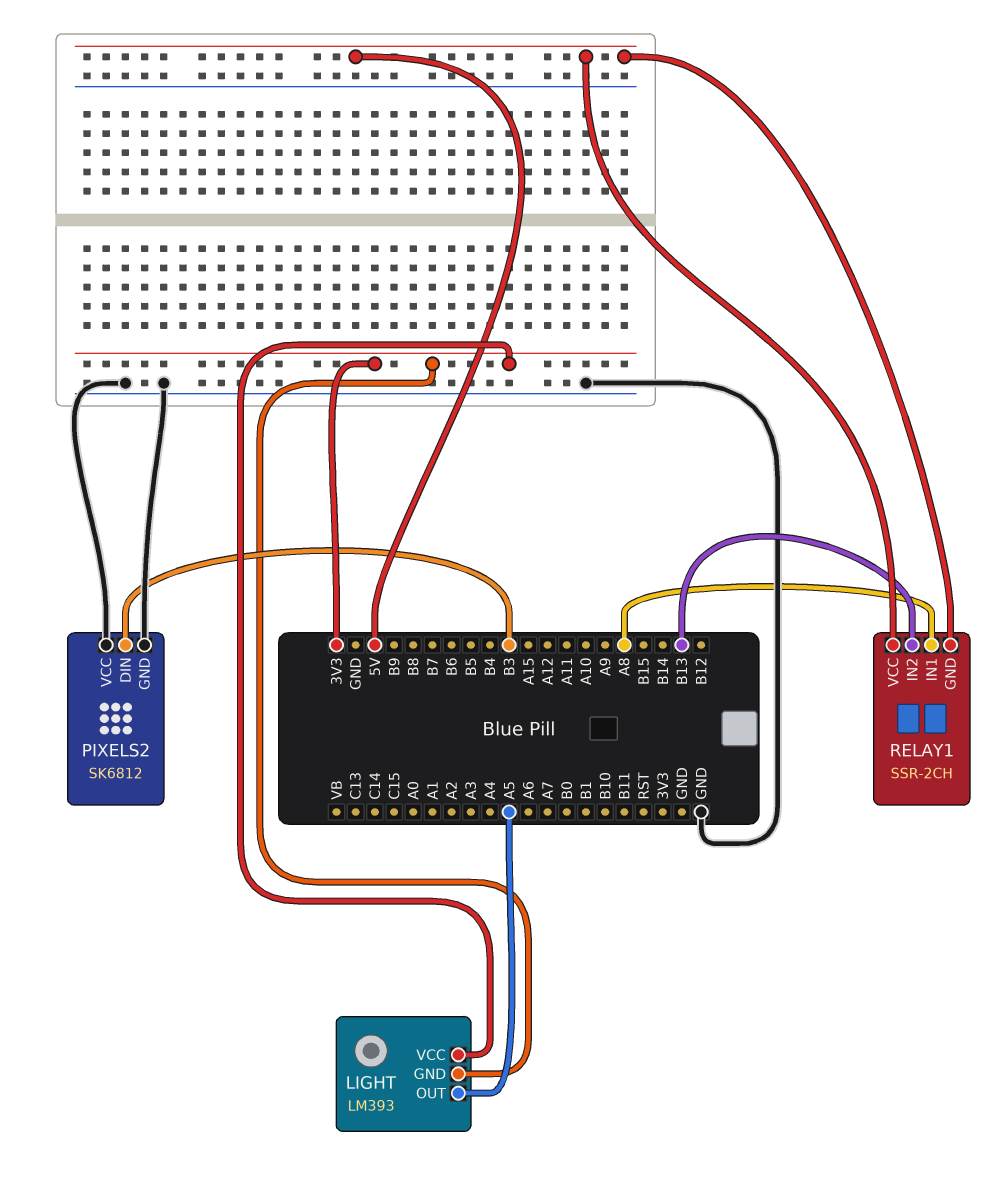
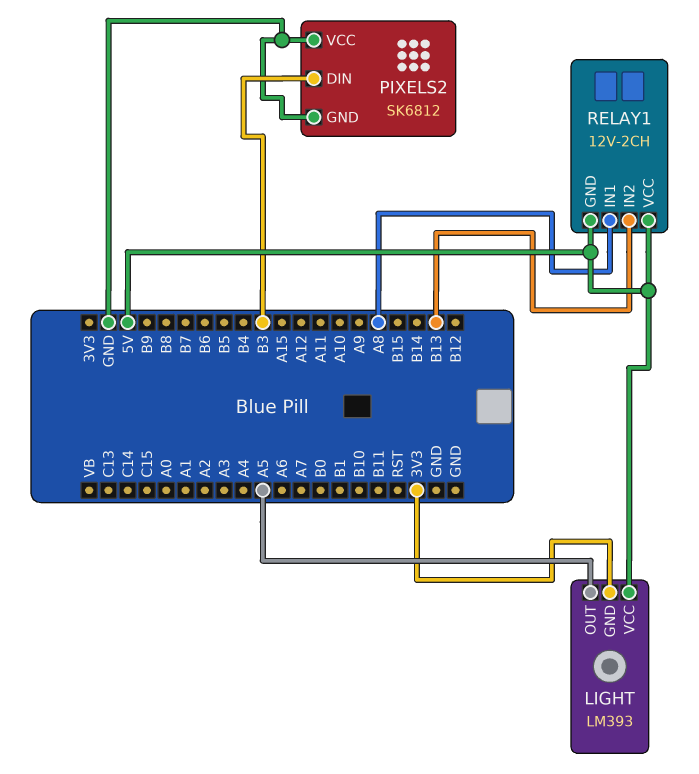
LIGHT pin VCC: 3V3 -> 5V
RELAY1: SSR-2CH -> 12V-2CH

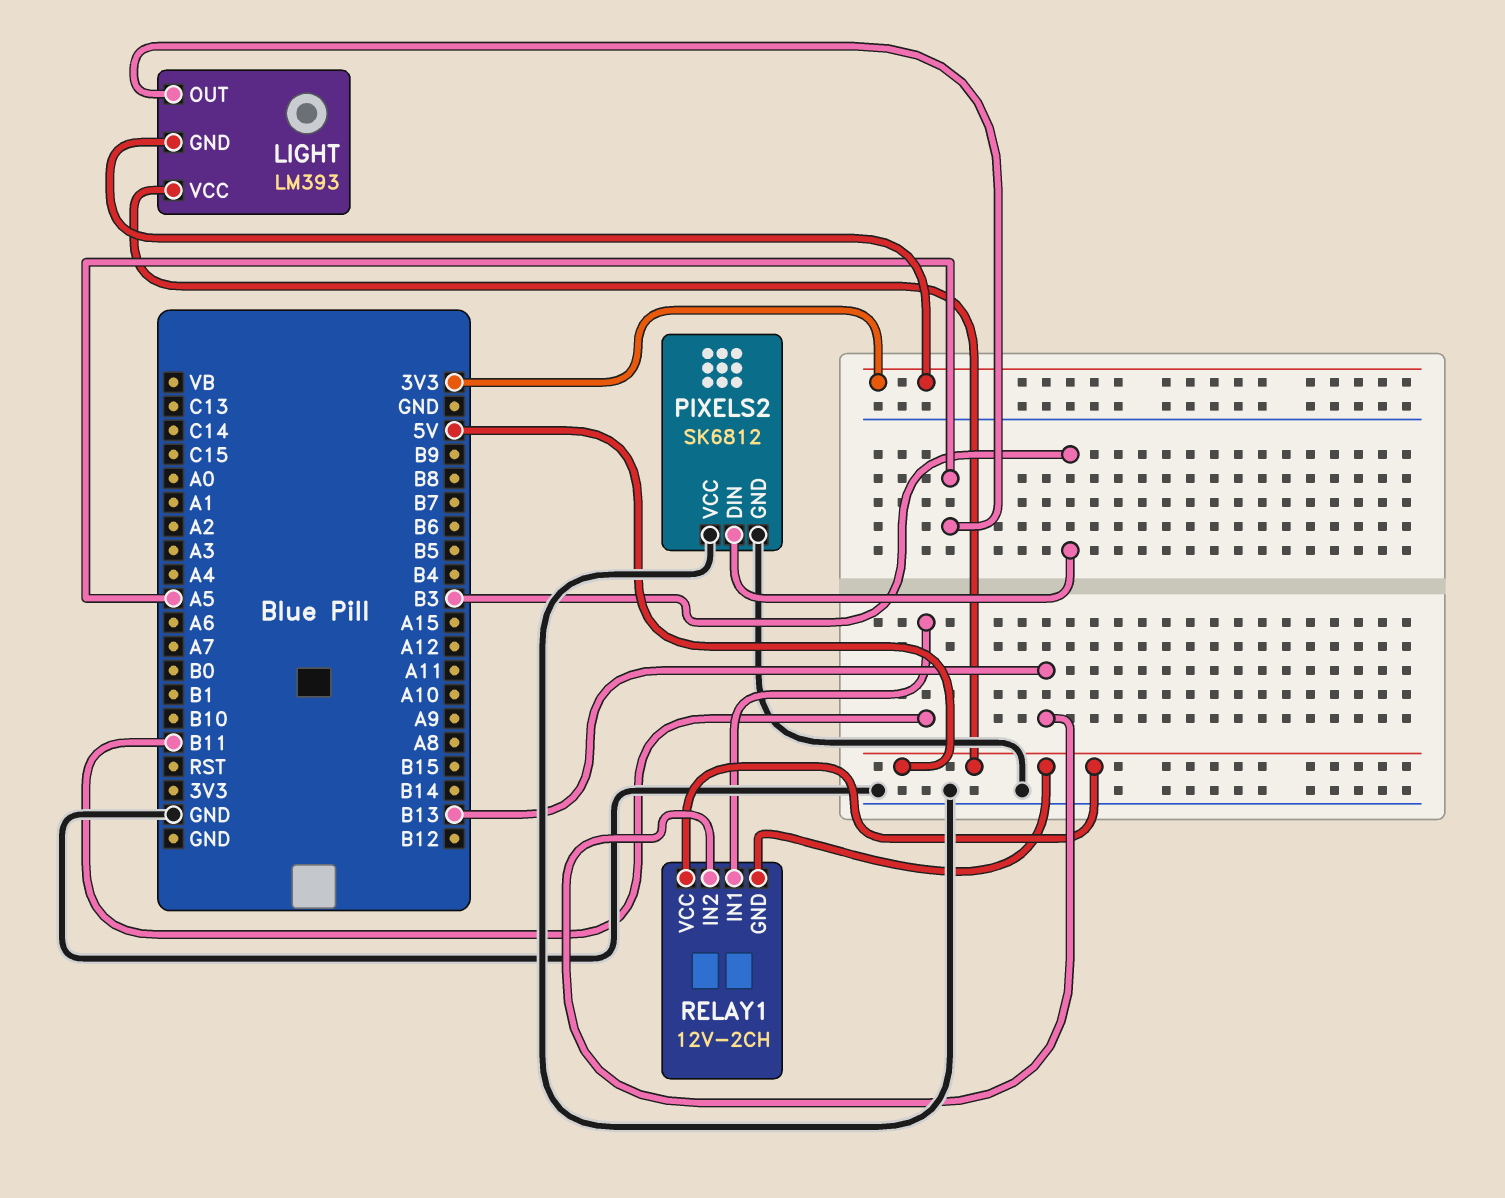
RELAY1 pin IN1: A8 -> B11

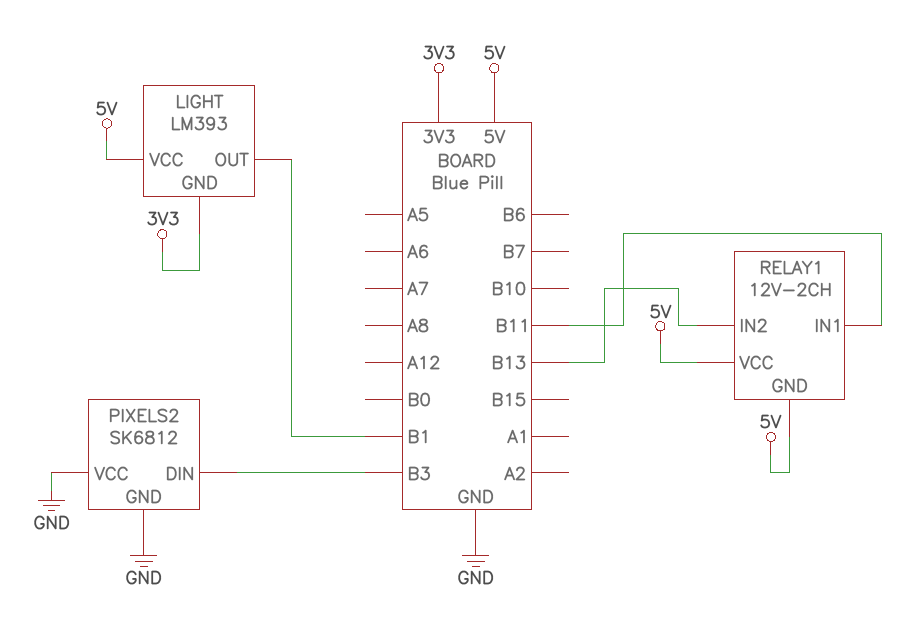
LIGHT pin OUT: A5 -> B1

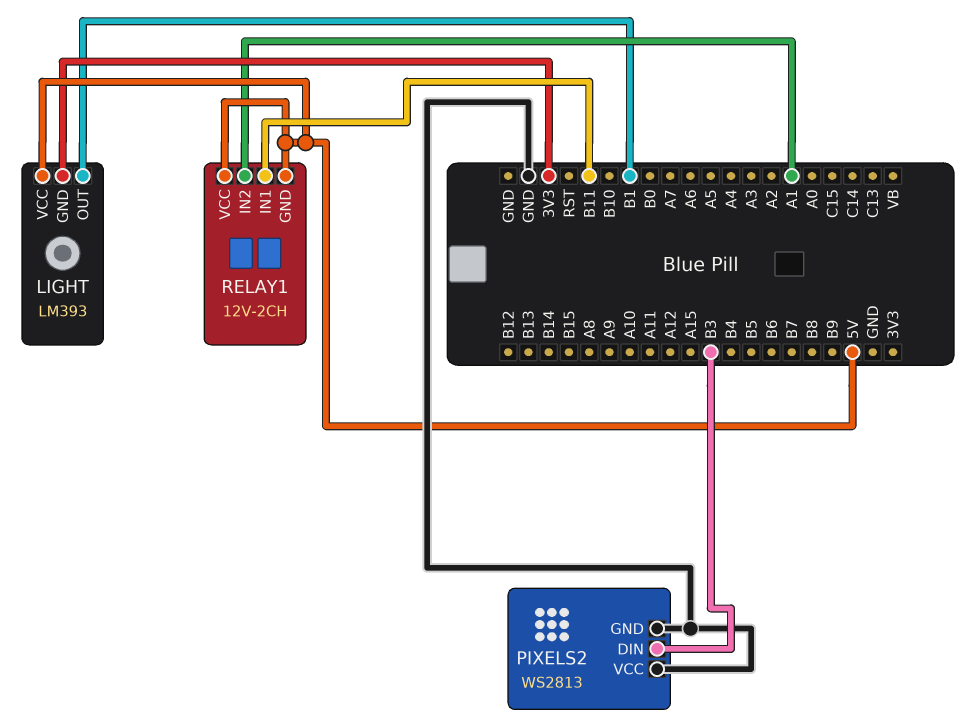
PIXELS2: SK6812 -> WS2813
RELAY1 pin IN2: B13 -> A1

